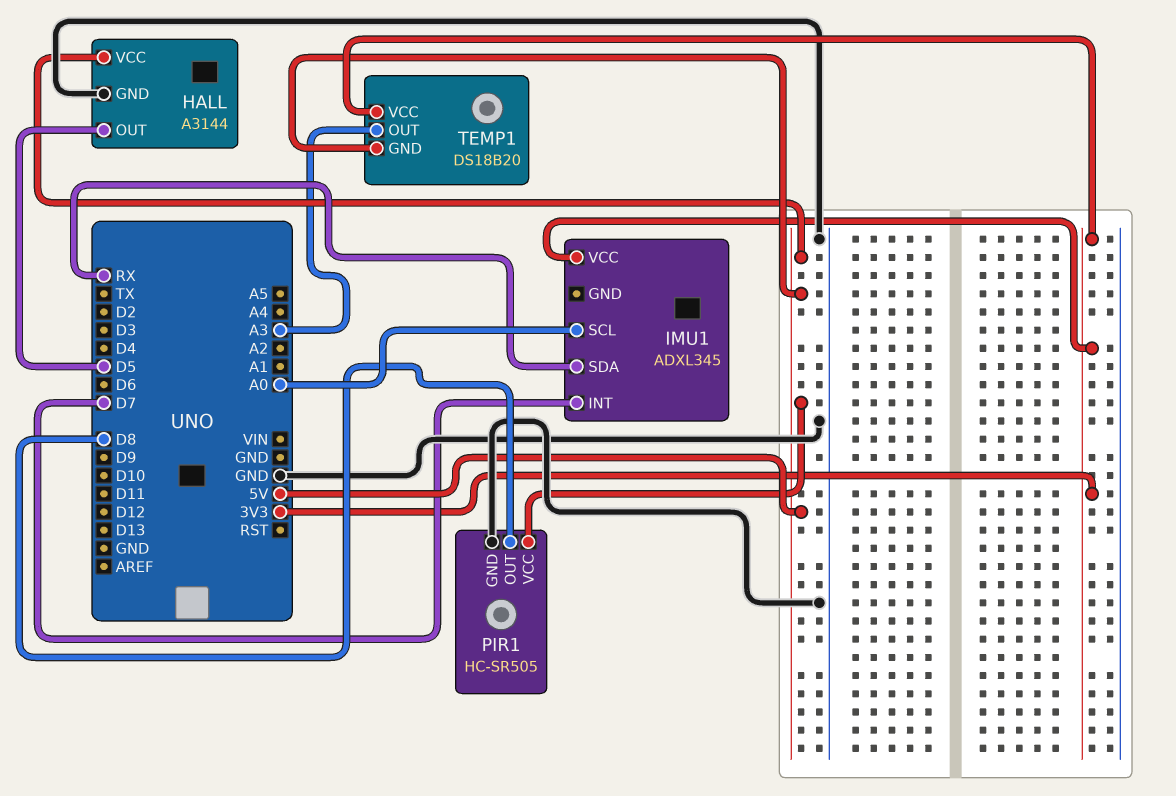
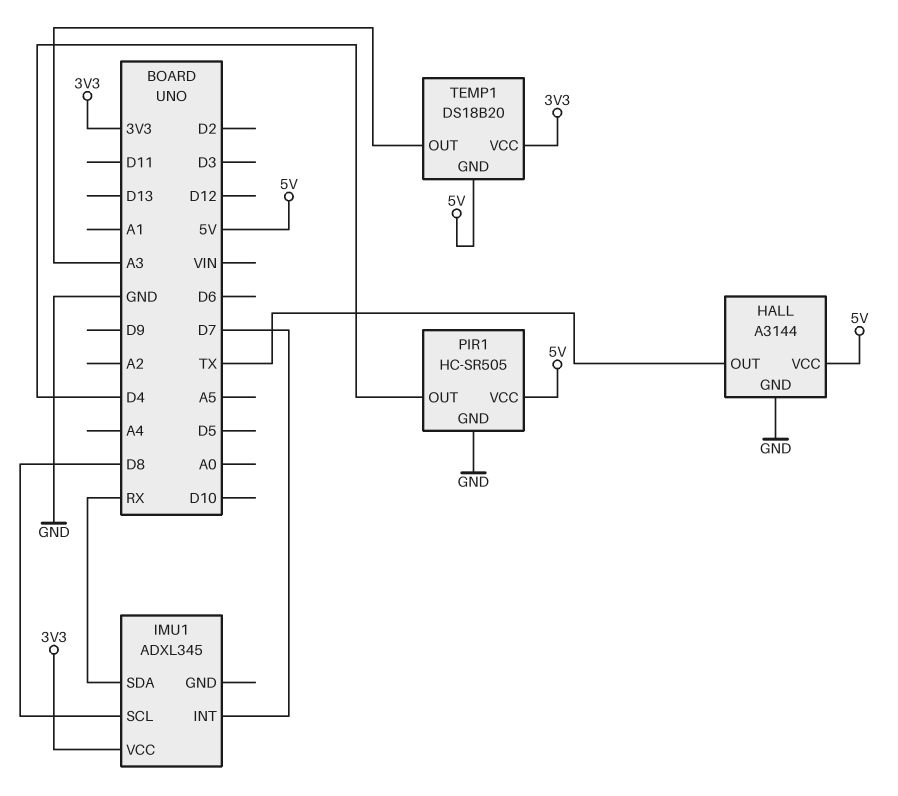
HALL pin OUT: D5 -> TX
IMU1 pin SCL: A0 -> D8
PIR1 pin OUT: D8 -> D4

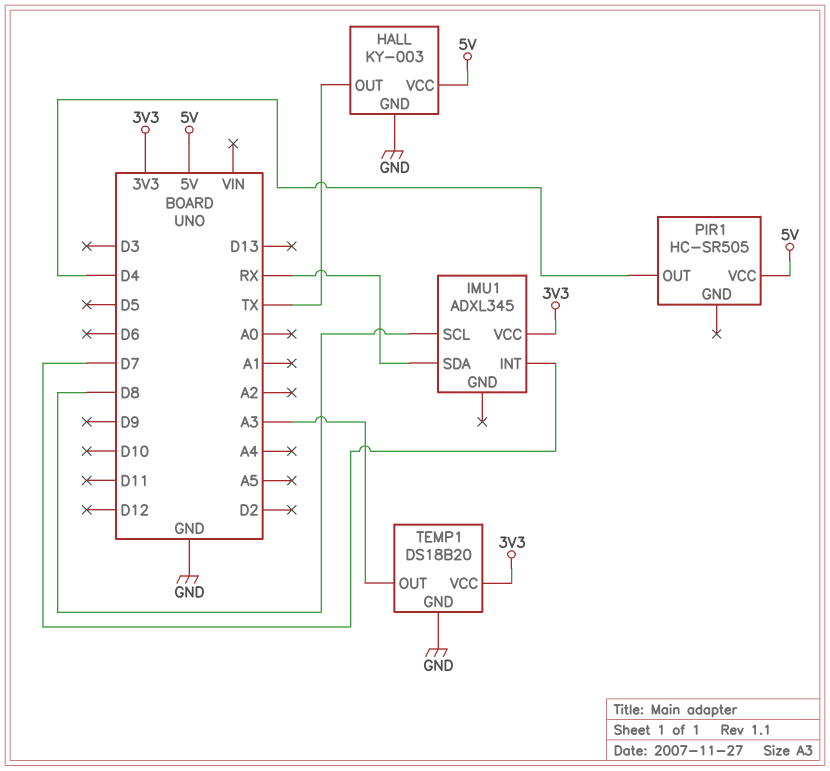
HALL: A3144 -> KY-003
PIR1 pin GND: GND -> none
TEMP1 pin GND: 5V -> GND

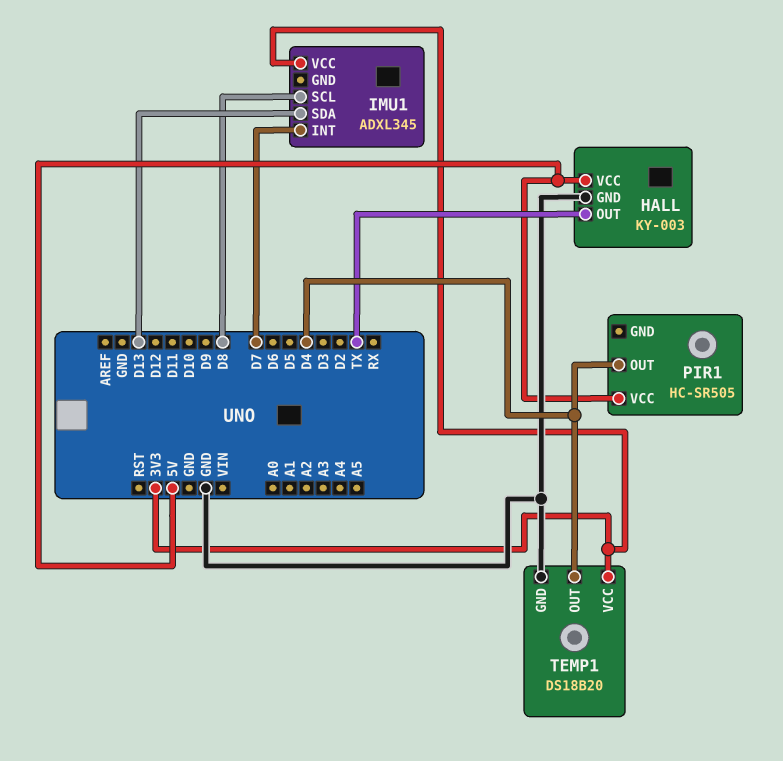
IMU1 pin SDA: RX -> D13
TEMP1 pin OUT: A3 -> D4

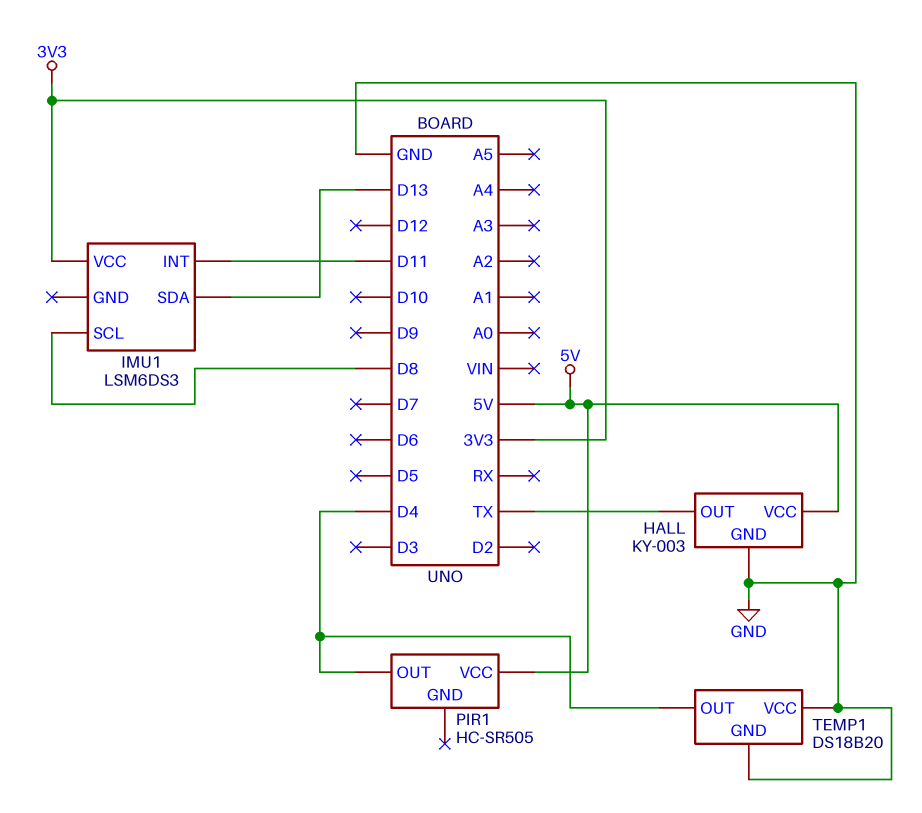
IMU1: ADXL345 -> LSM6DS3
IMU1 pin INT: D7 -> D11
TEMP1 pin VCC: 3V3 -> GND

